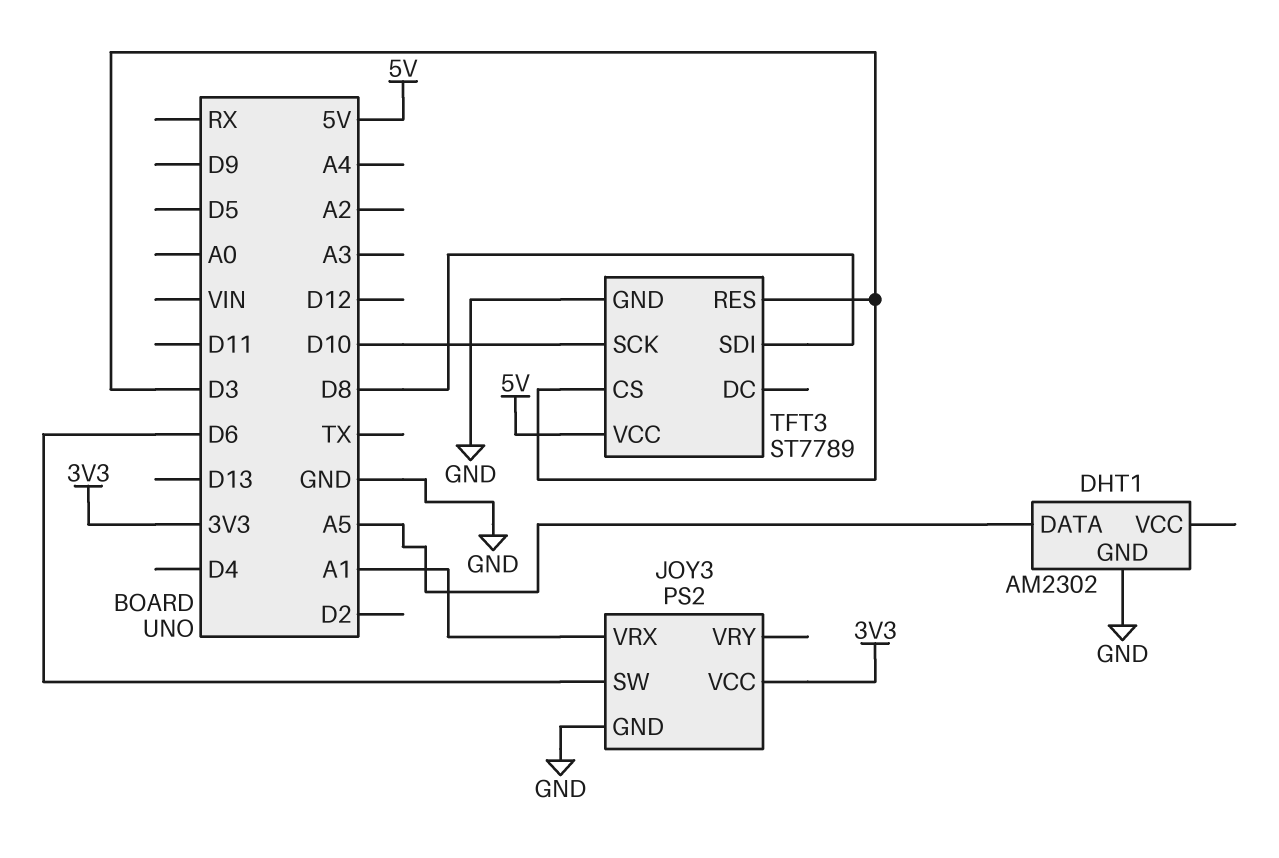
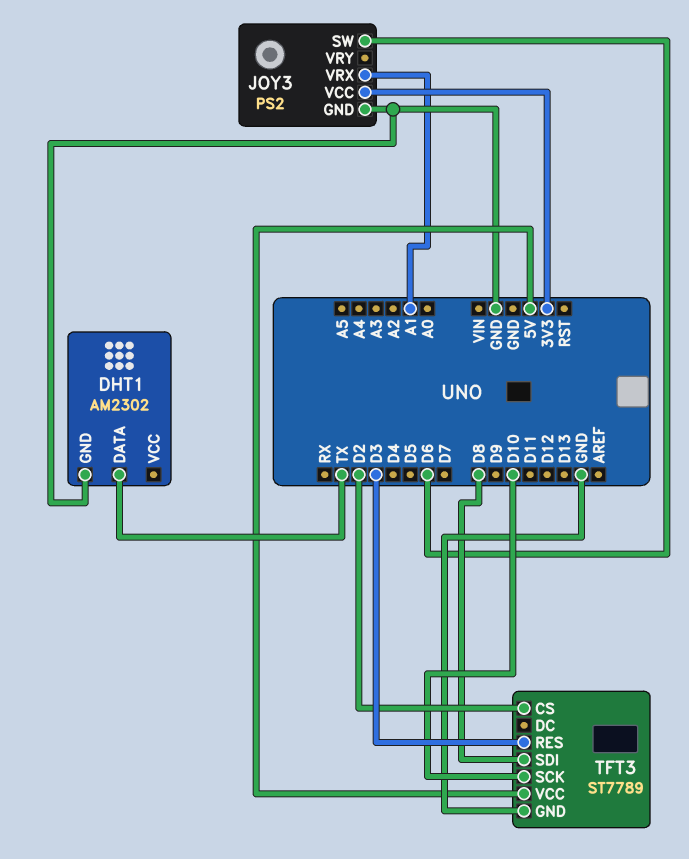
DHT1 pin DATA: A5 -> TX
TFT3 pin CS: D3 -> D2

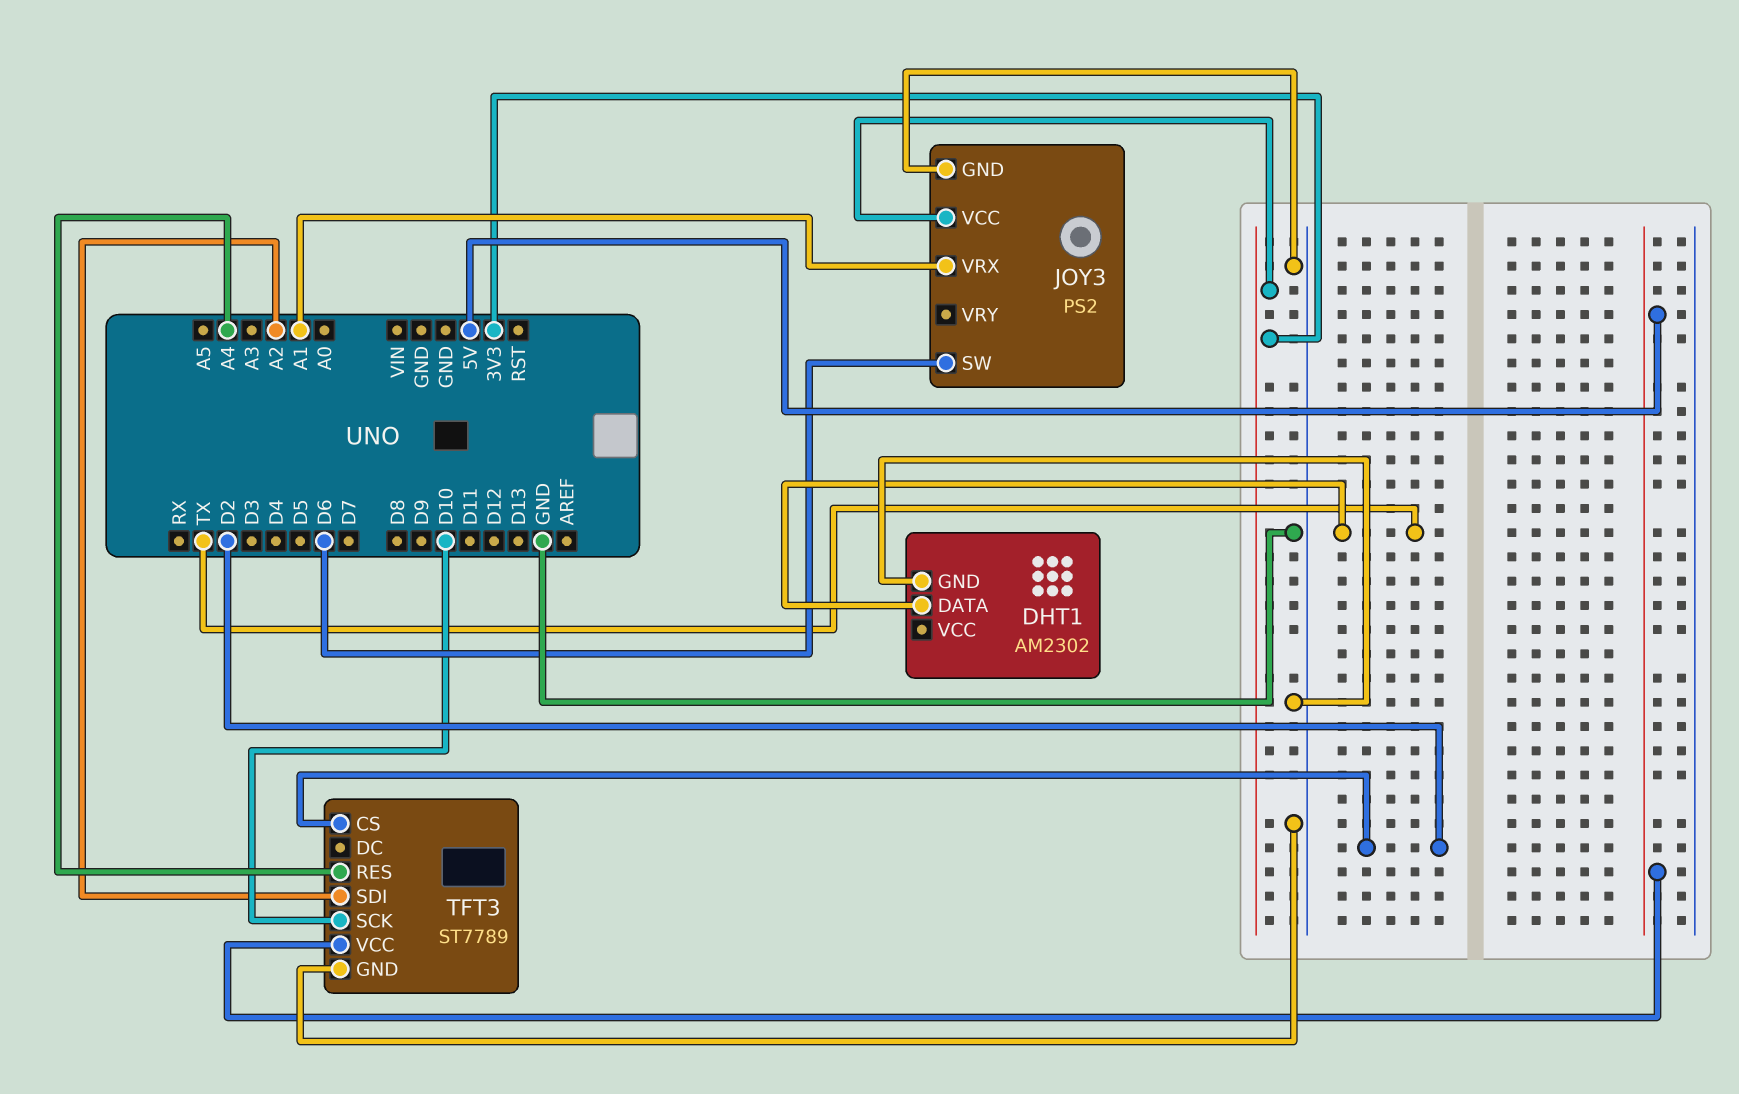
TFT3 pin RES: D3 -> A4
TFT3 pin SDI: D8 -> A2

